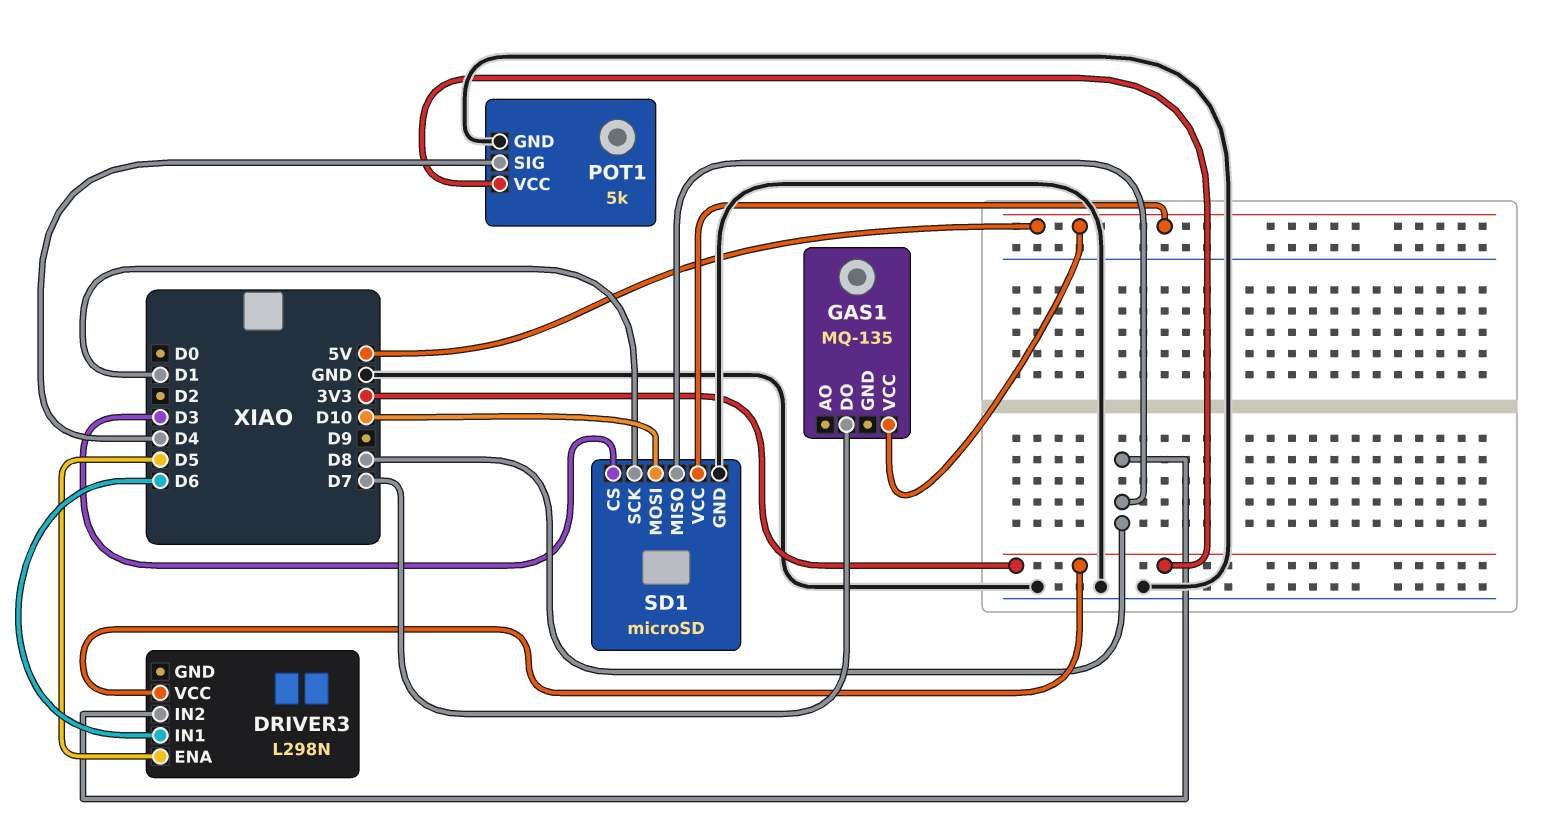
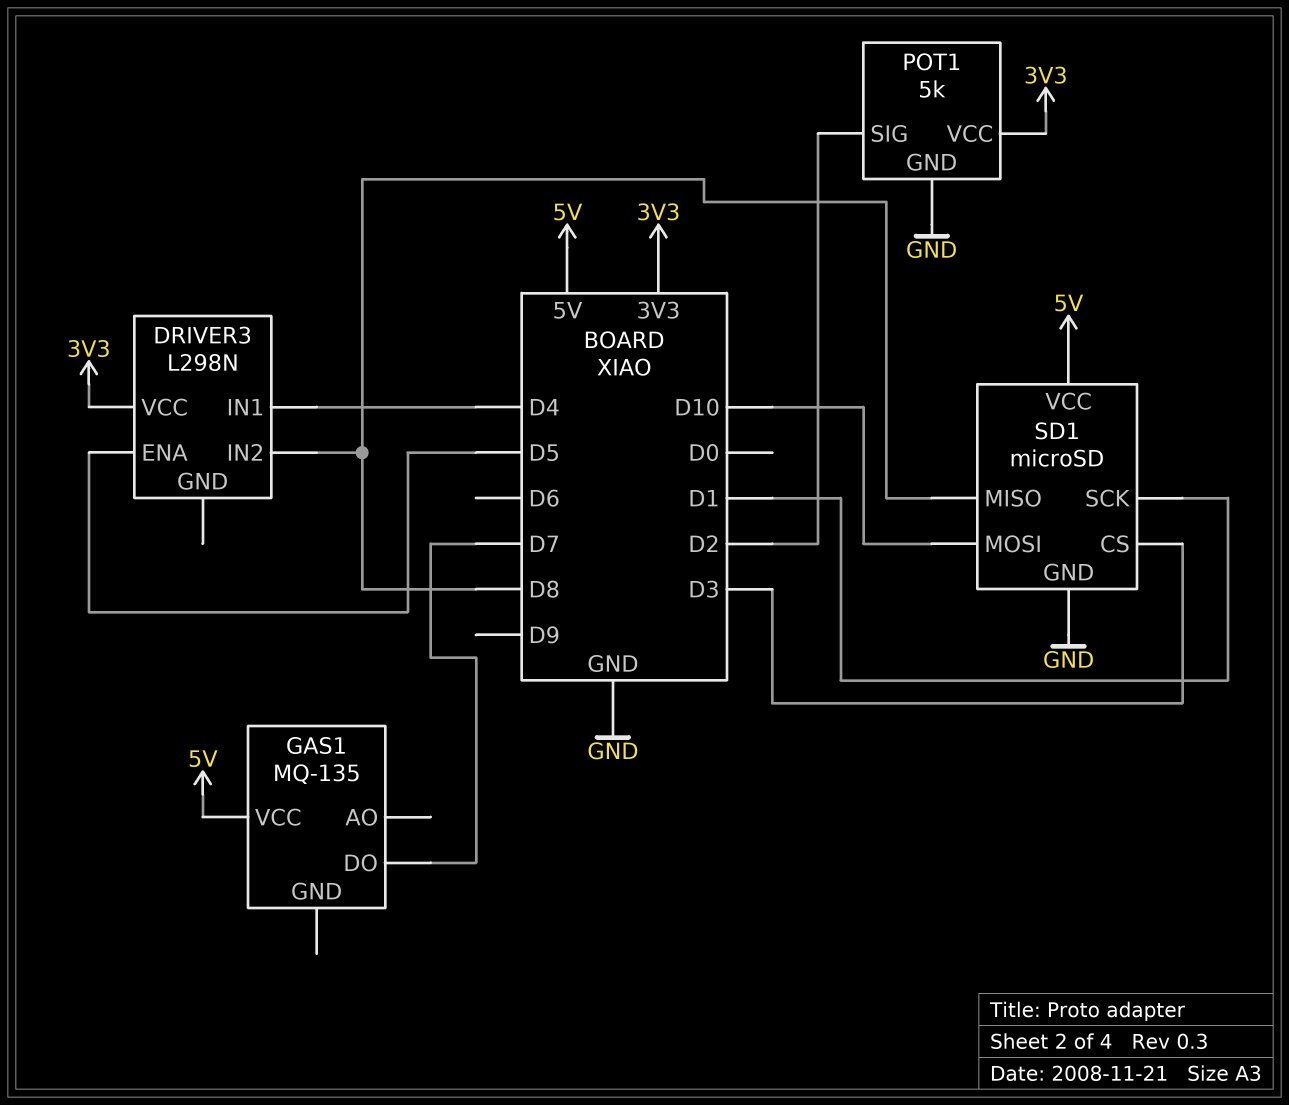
DRIVER3 pin IN1: D6 -> D4
POT1 pin SIG: D4 -> D2

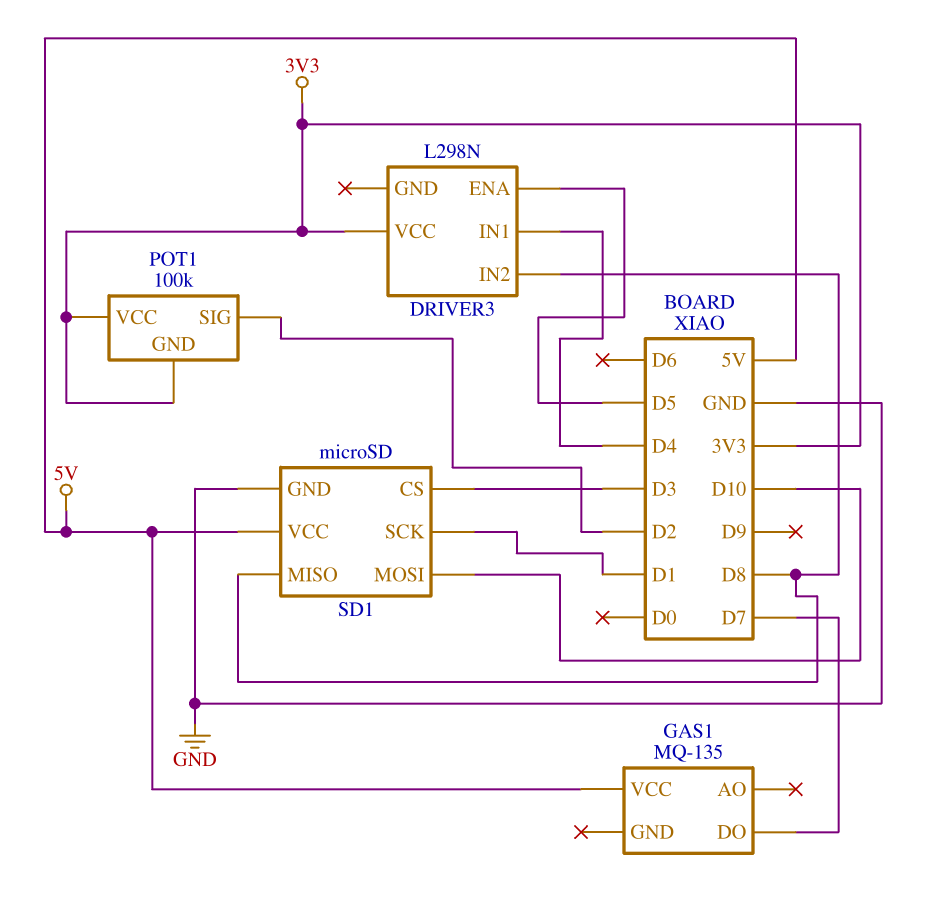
POT1: 5k -> 100k
POT1 pin GND: GND -> 3V3

